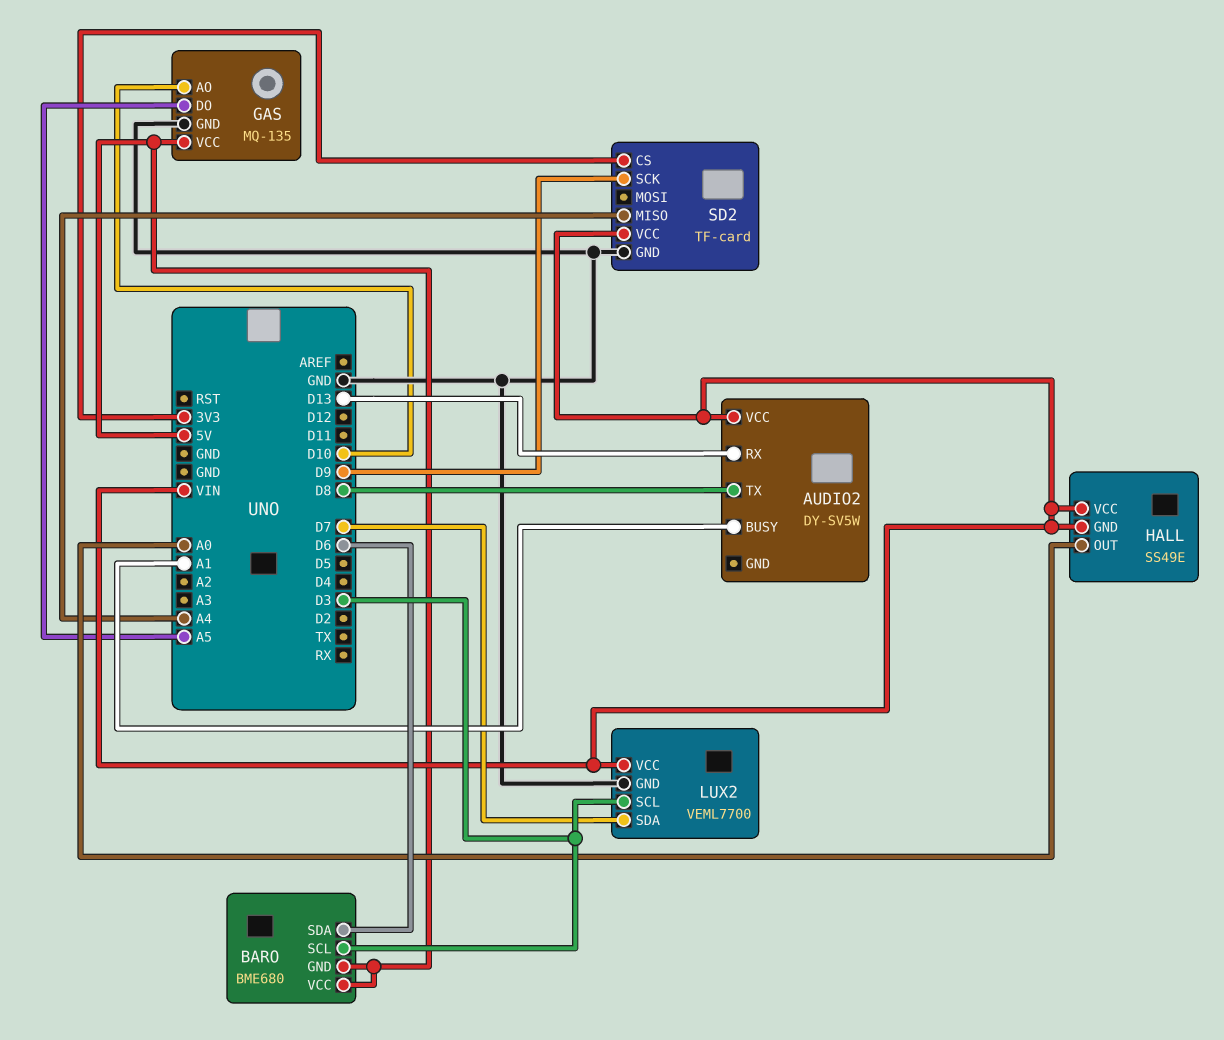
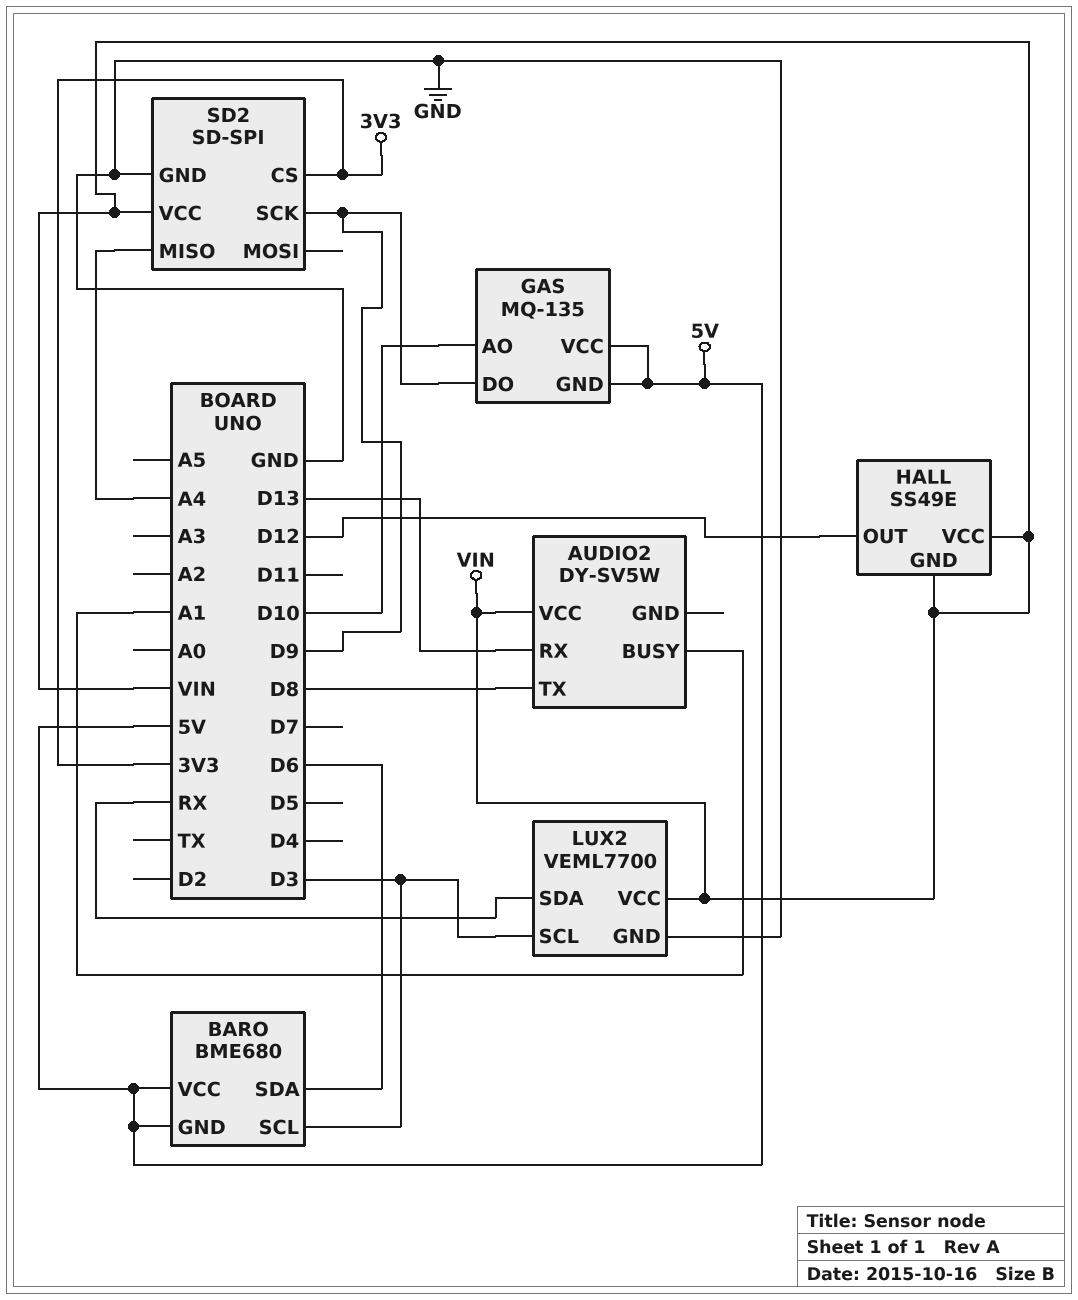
GAS pin DO: A5 -> D9
GAS pin GND: GND -> 5V
HALL pin OUT: A0 -> D12
LUX2 pin SDA: D7 -> RX
SD2: TF-card -> SD-SPI

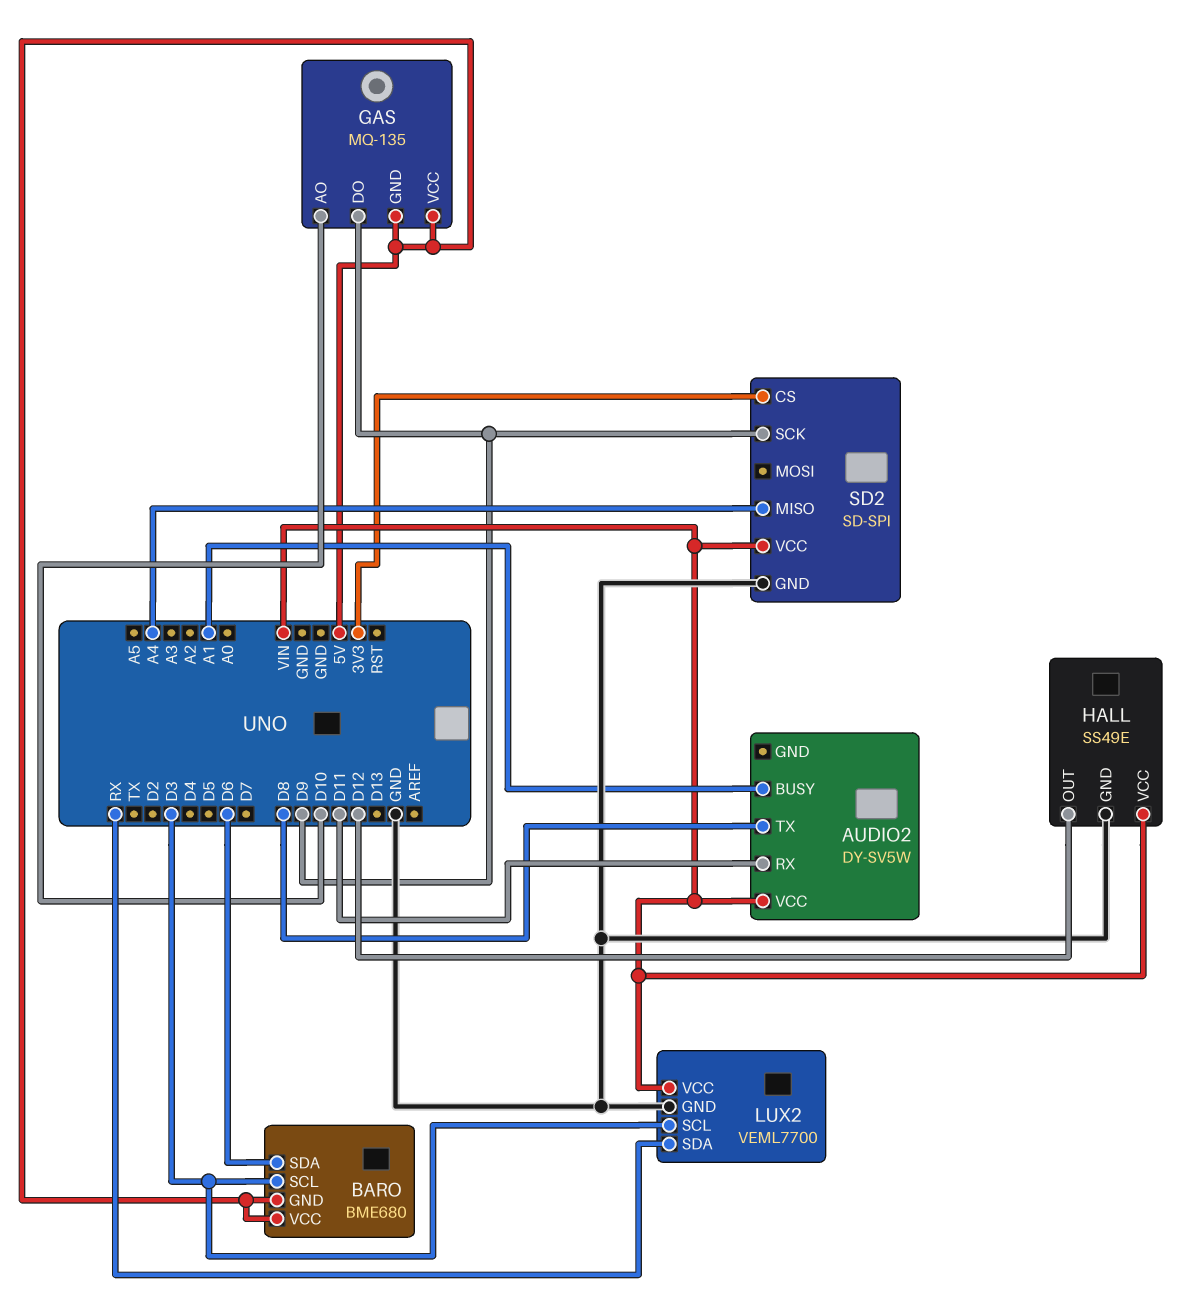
AUDIO2 pin RX: D13 -> D11
HALL pin GND: VIN -> GND

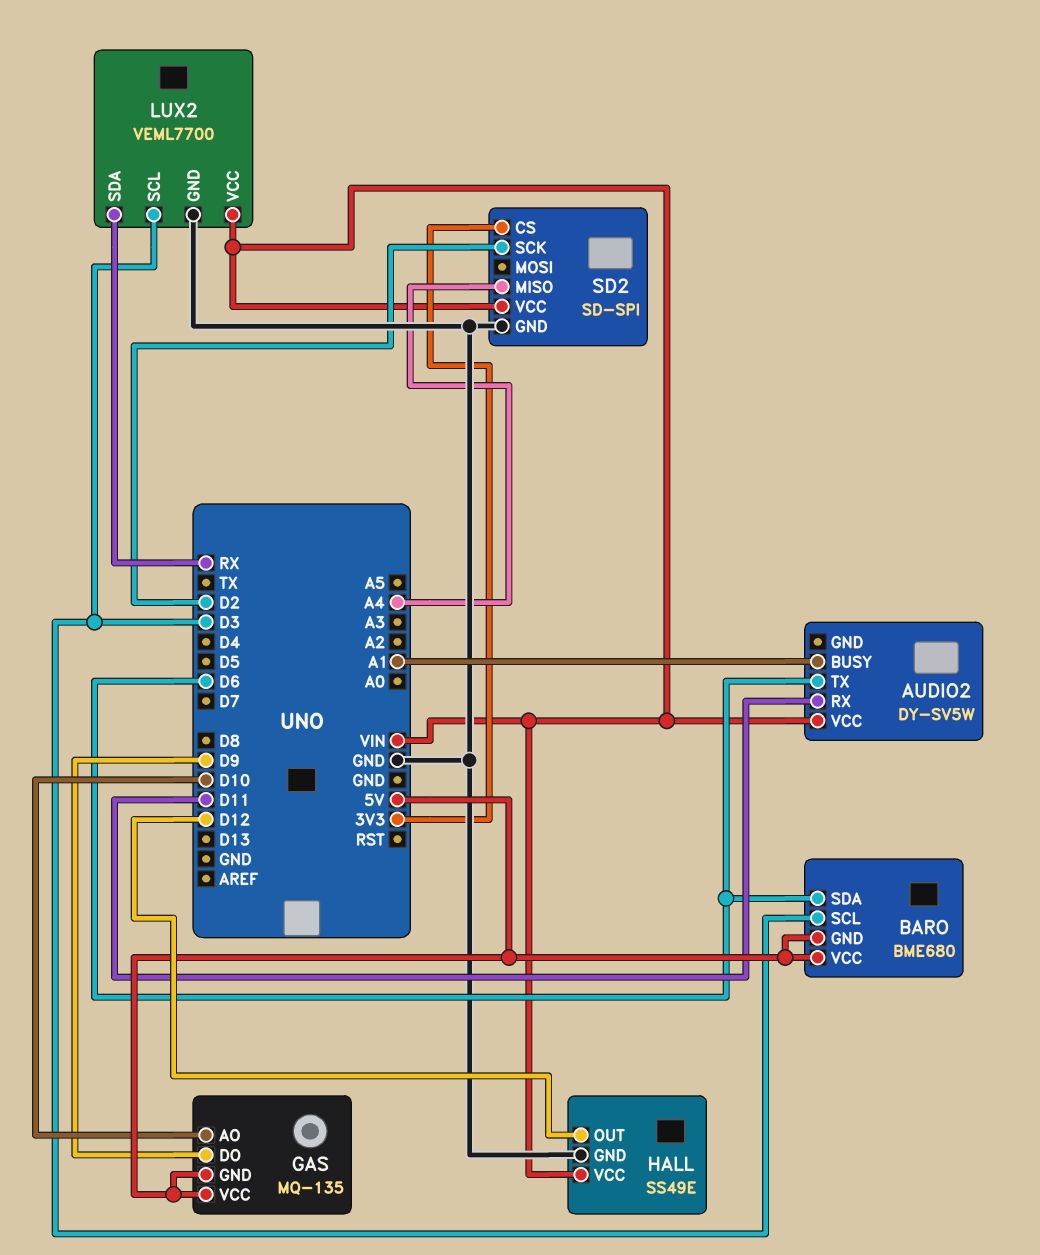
AUDIO2 pin TX: D8 -> D6
SD2 pin SCK: D9 -> D2

